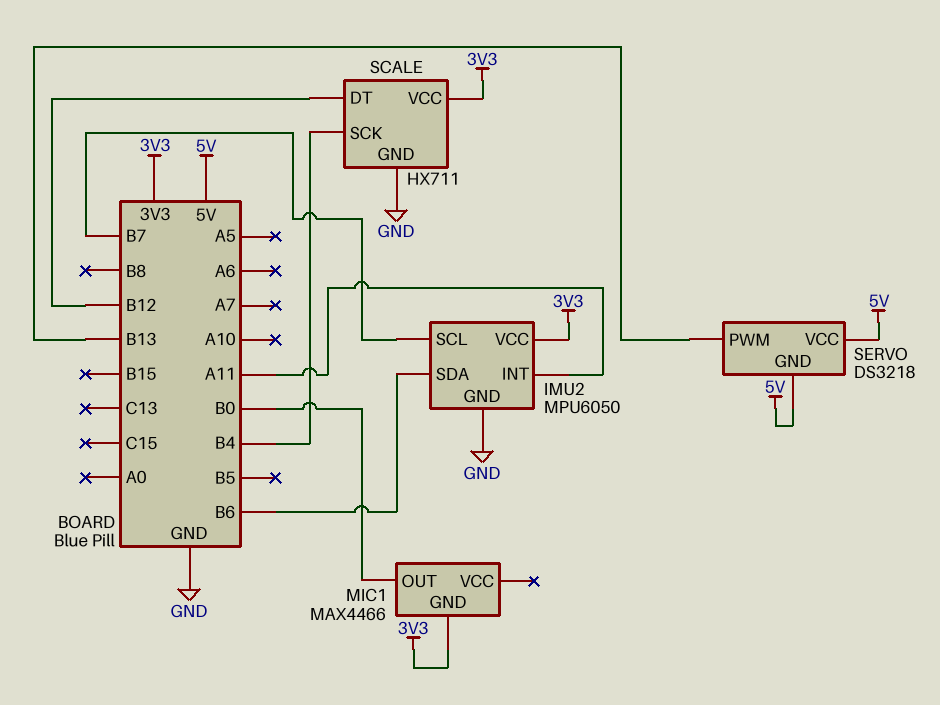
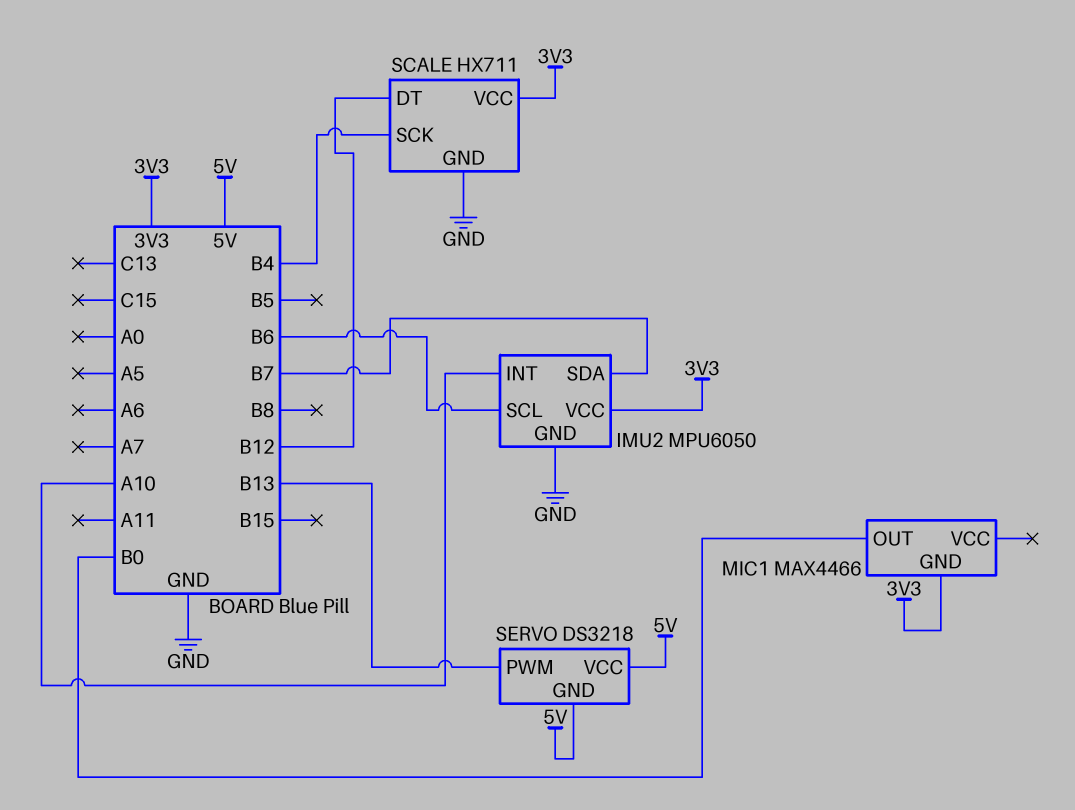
IMU2 pin INT: A11 -> A10
IMU2 pin SCL: B7 -> B6
IMU2 pin SDA: B6 -> B7

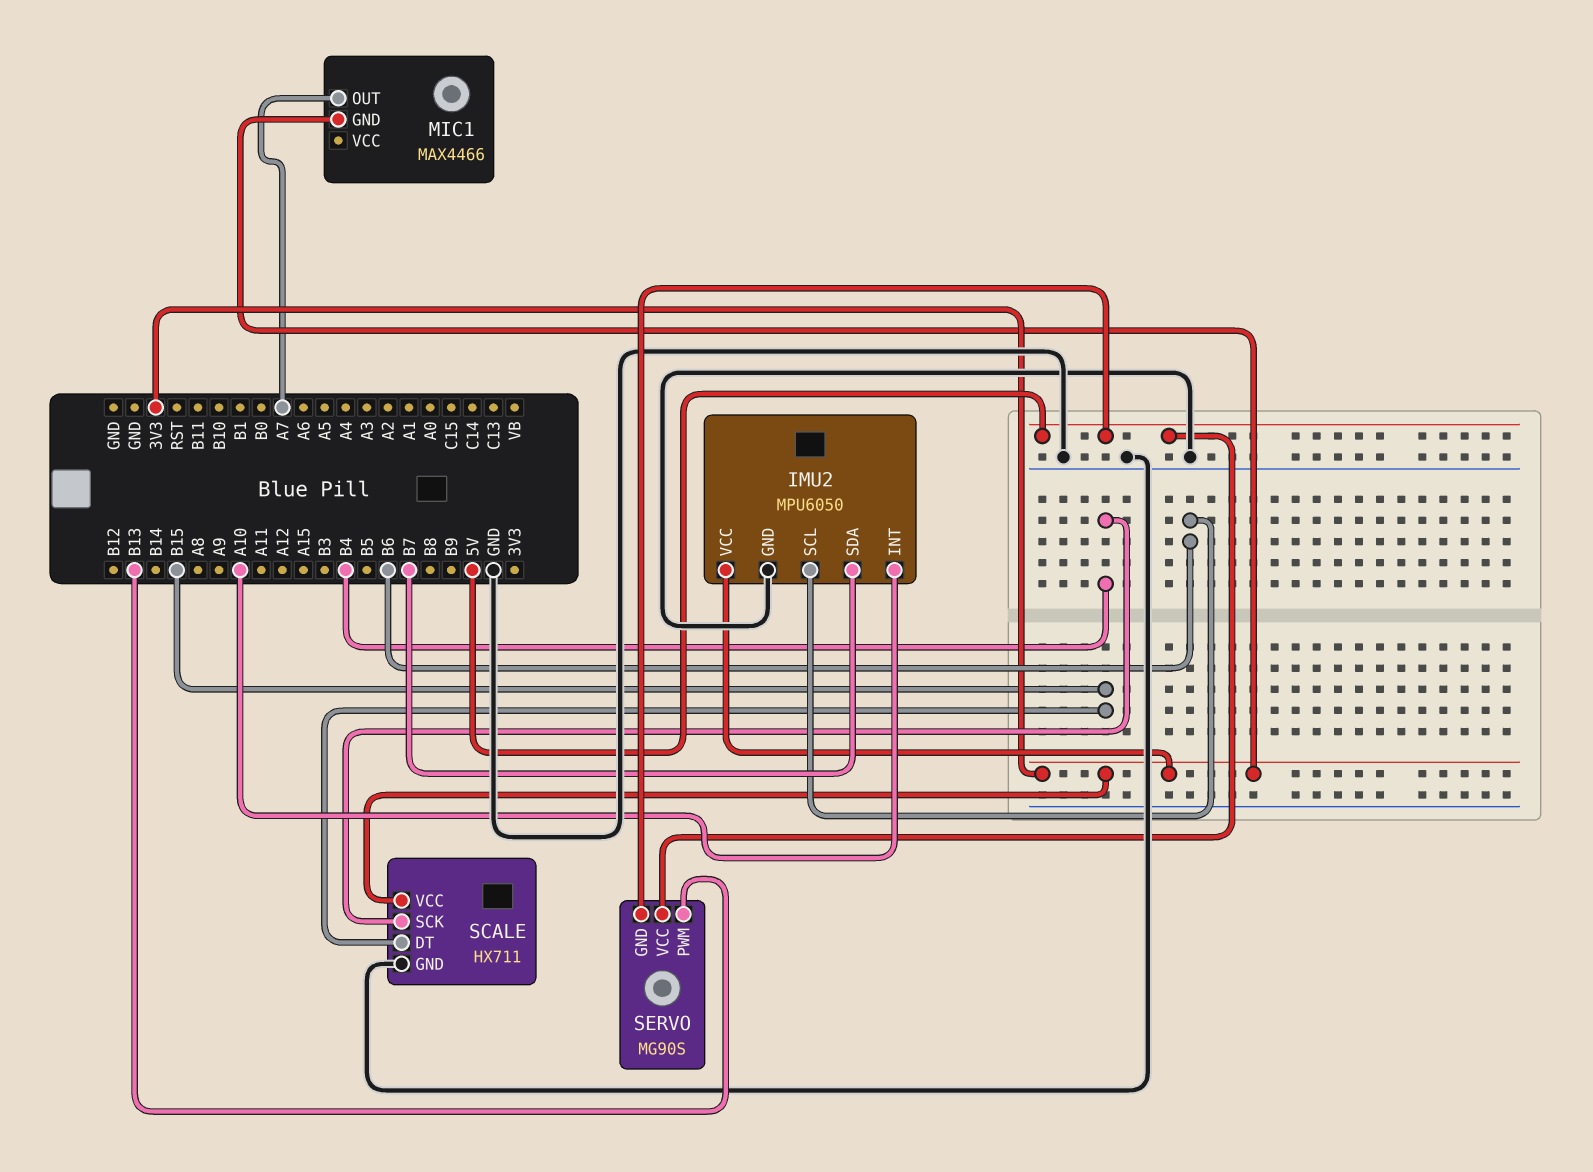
MIC1 pin OUT: B0 -> A7
SCALE pin DT: B12 -> B15
SERVO: DS3218 -> MG90S

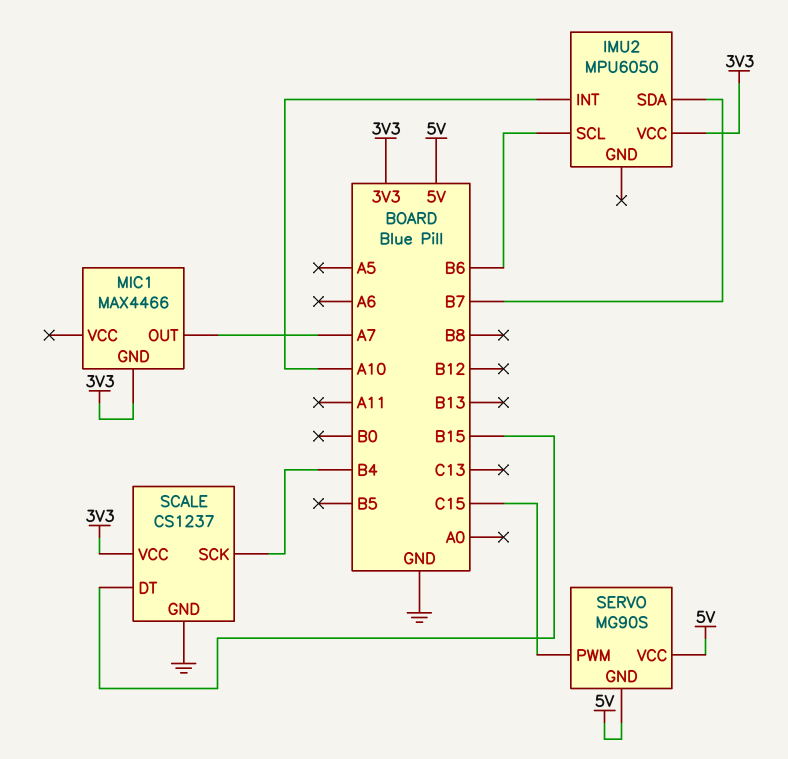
IMU2 pin GND: GND -> none
SCALE: HX711 -> CS1237
SERVO pin PWM: B13 -> C15

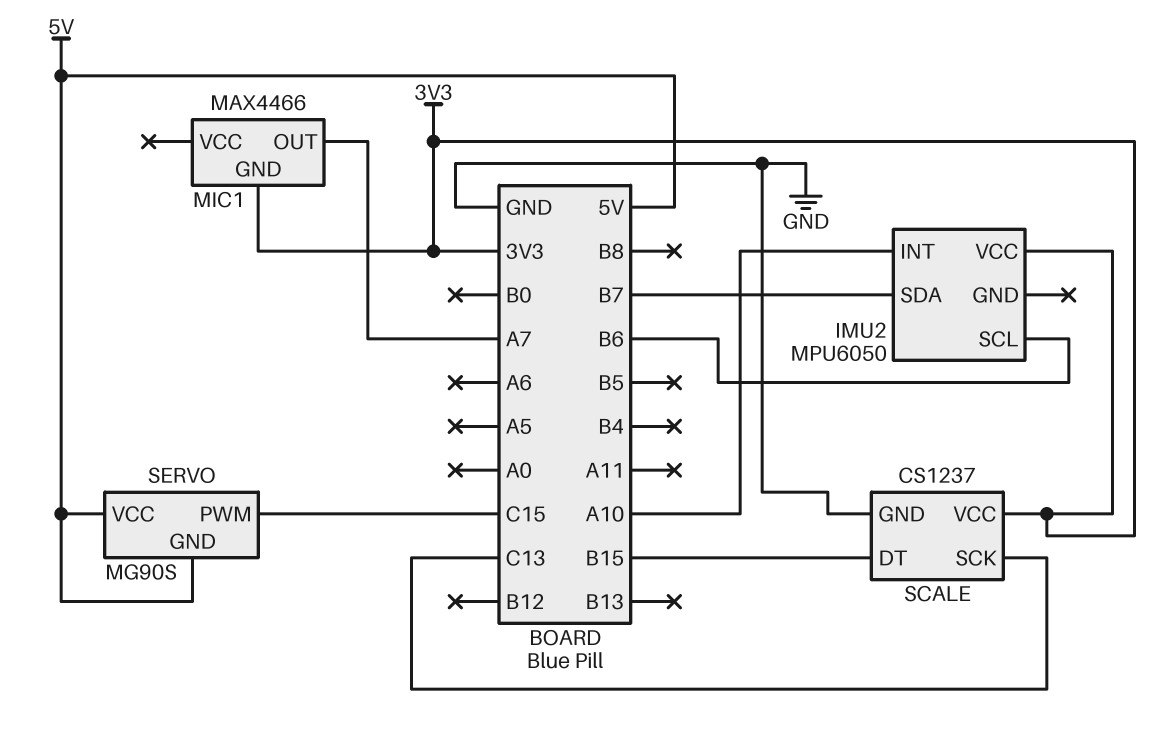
SCALE pin SCK: B4 -> C13

